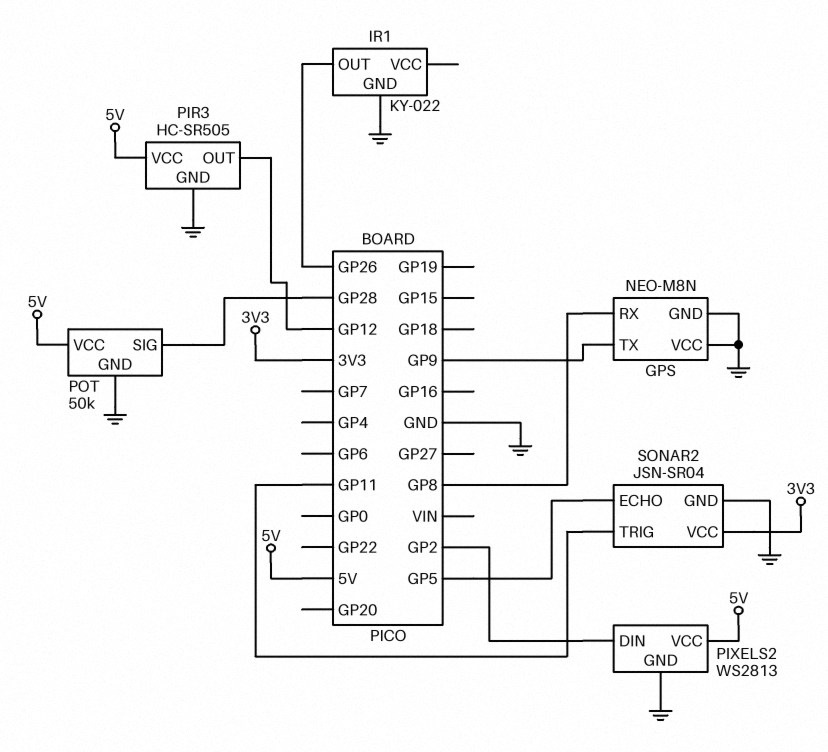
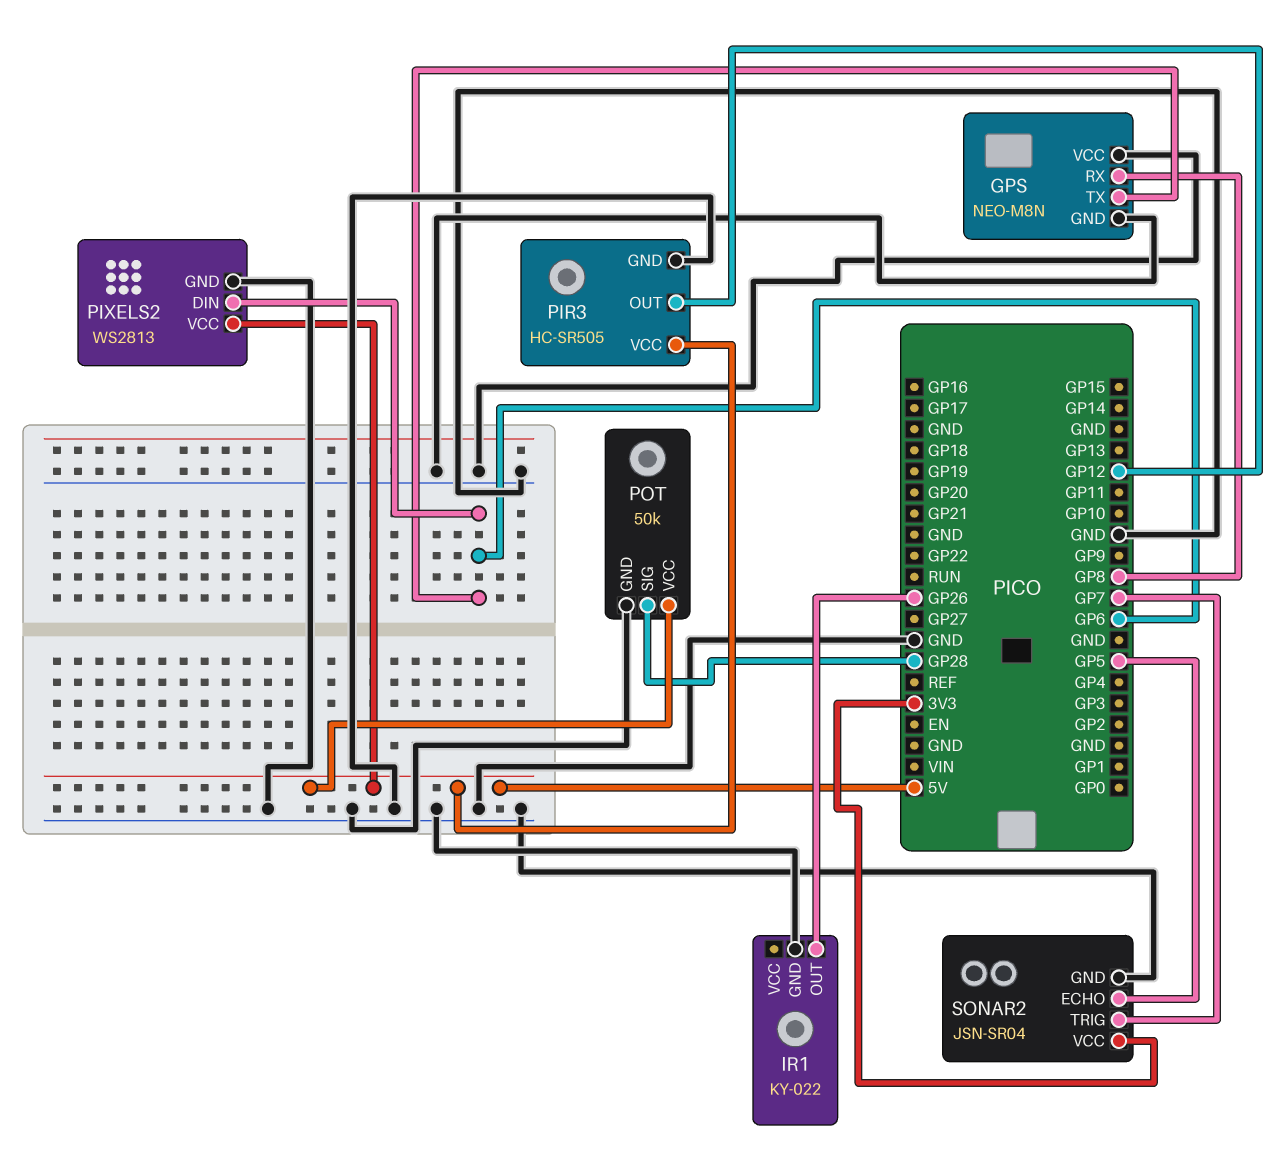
GPS pin TX: GP9 -> GP6
PIXELS2 pin DIN: GP2 -> GP6
SONAR2 pin TRIG: GP11 -> GP7

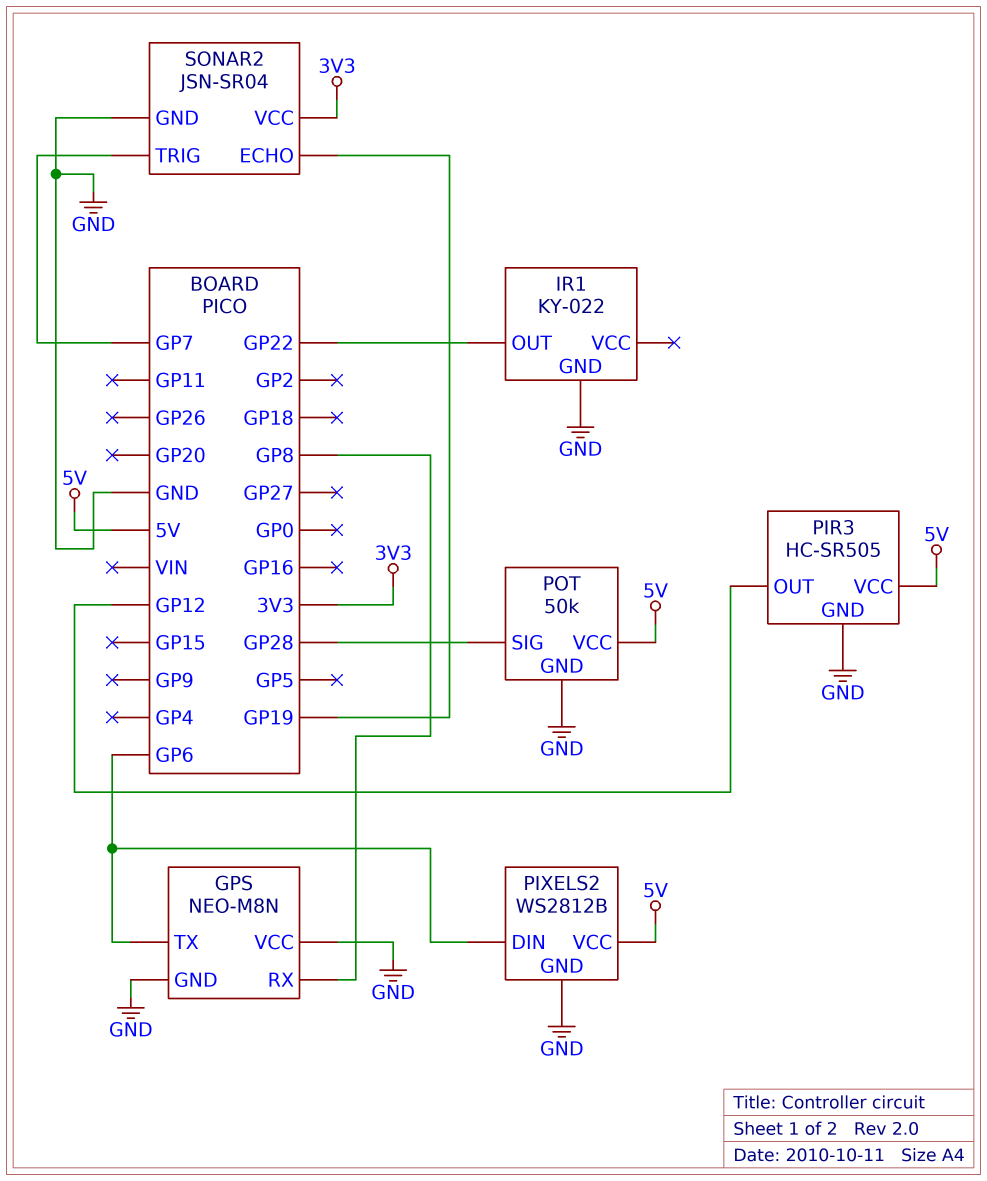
IR1 pin OUT: GP26 -> GP22
PIXELS2: WS2813 -> WS2812B
SONAR2 pin ECHO: GP5 -> GP19

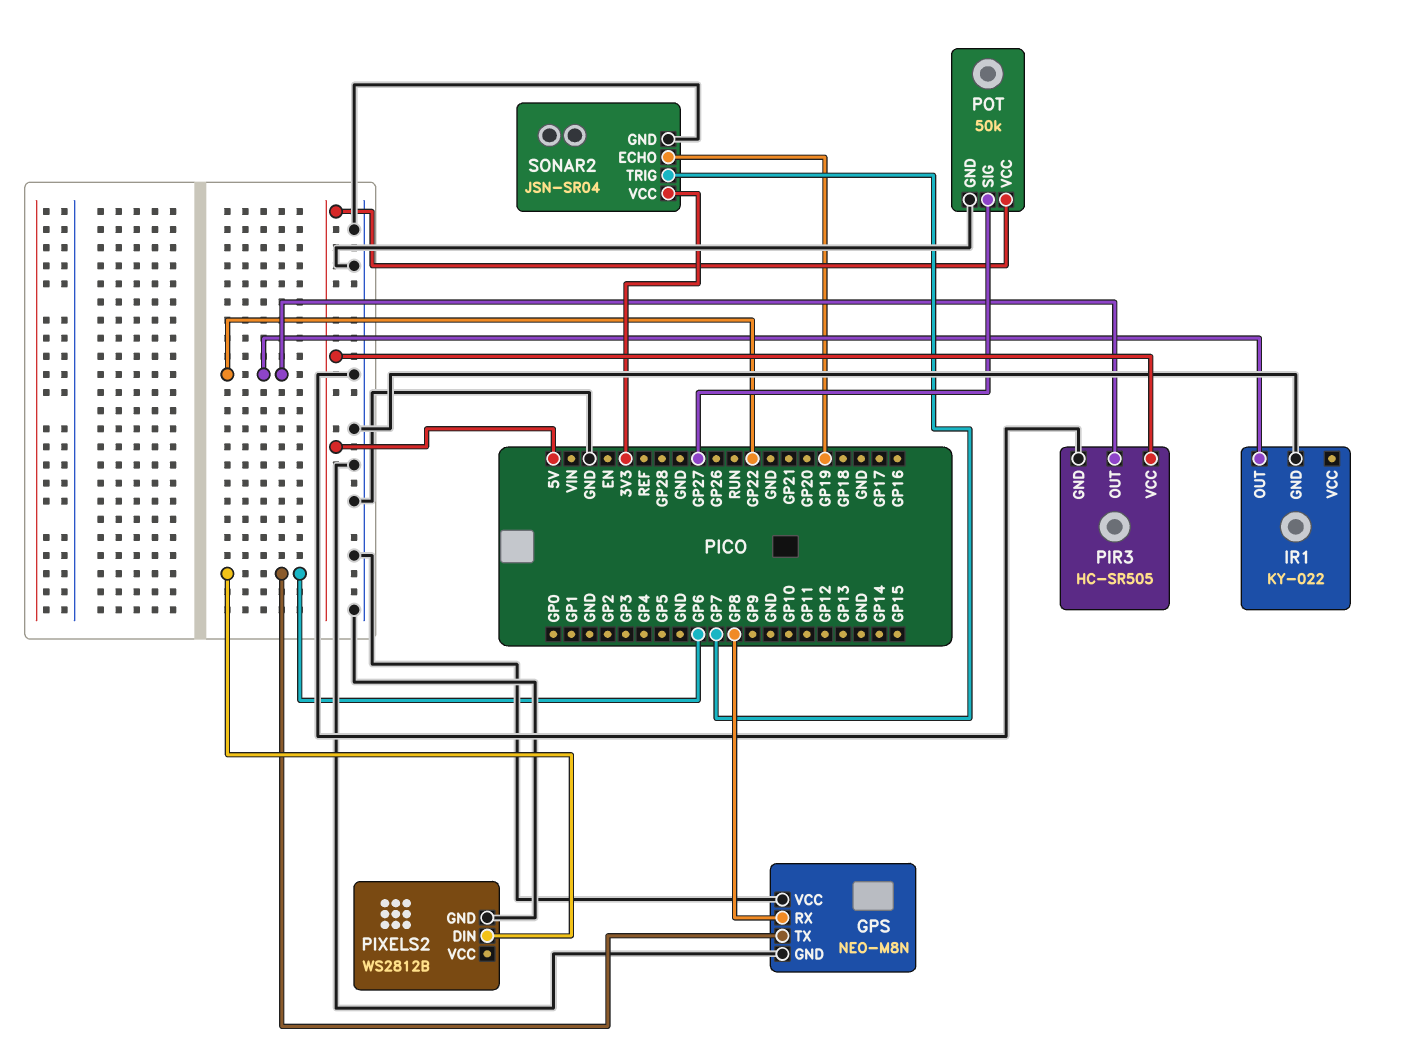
PIR3 pin OUT: GP12 -> GP22
PIXELS2 pin VCC: 5V -> none
POT pin SIG: GP28 -> GP27

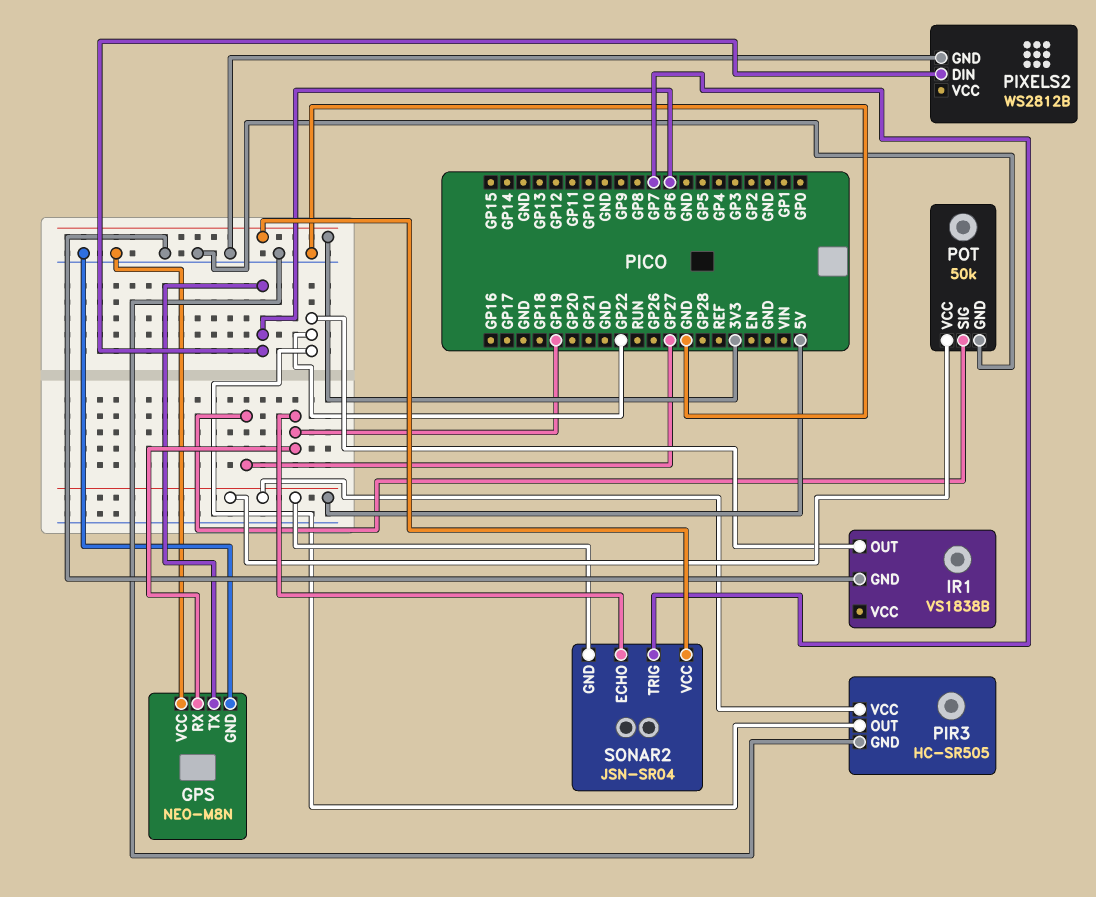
GPS pin RX: GP8 -> GP19
IR1: KY-022 -> VS1838B
SONAR2 pin GND: GND -> 5V

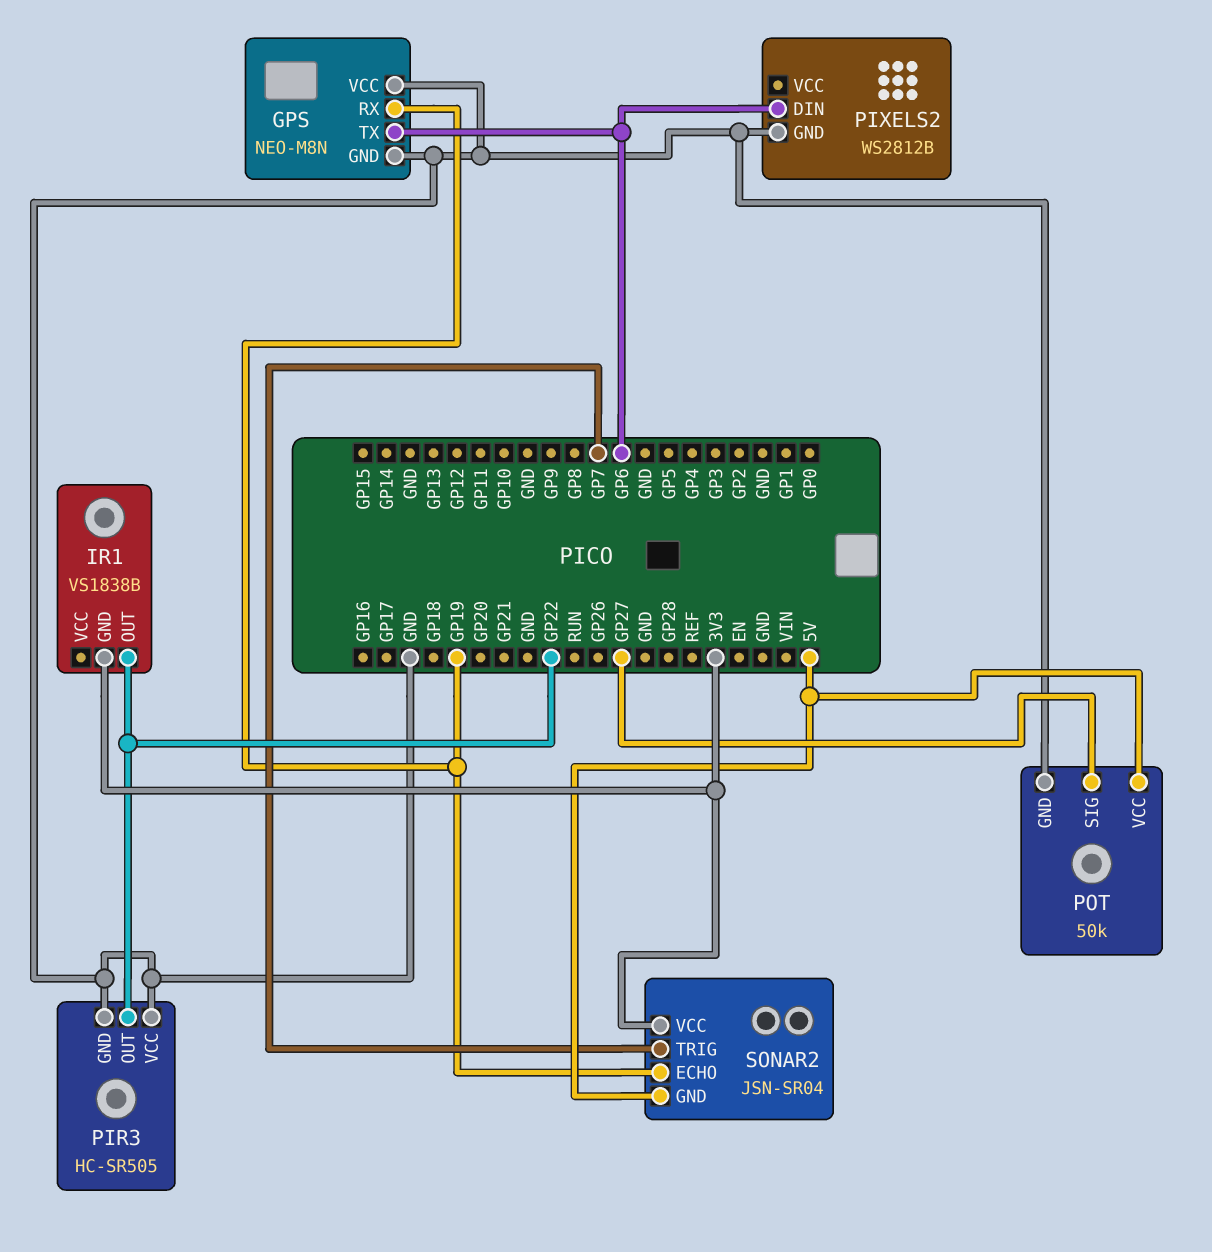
IR1 pin GND: GND -> 3V3
PIR3 pin VCC: 5V -> GND

